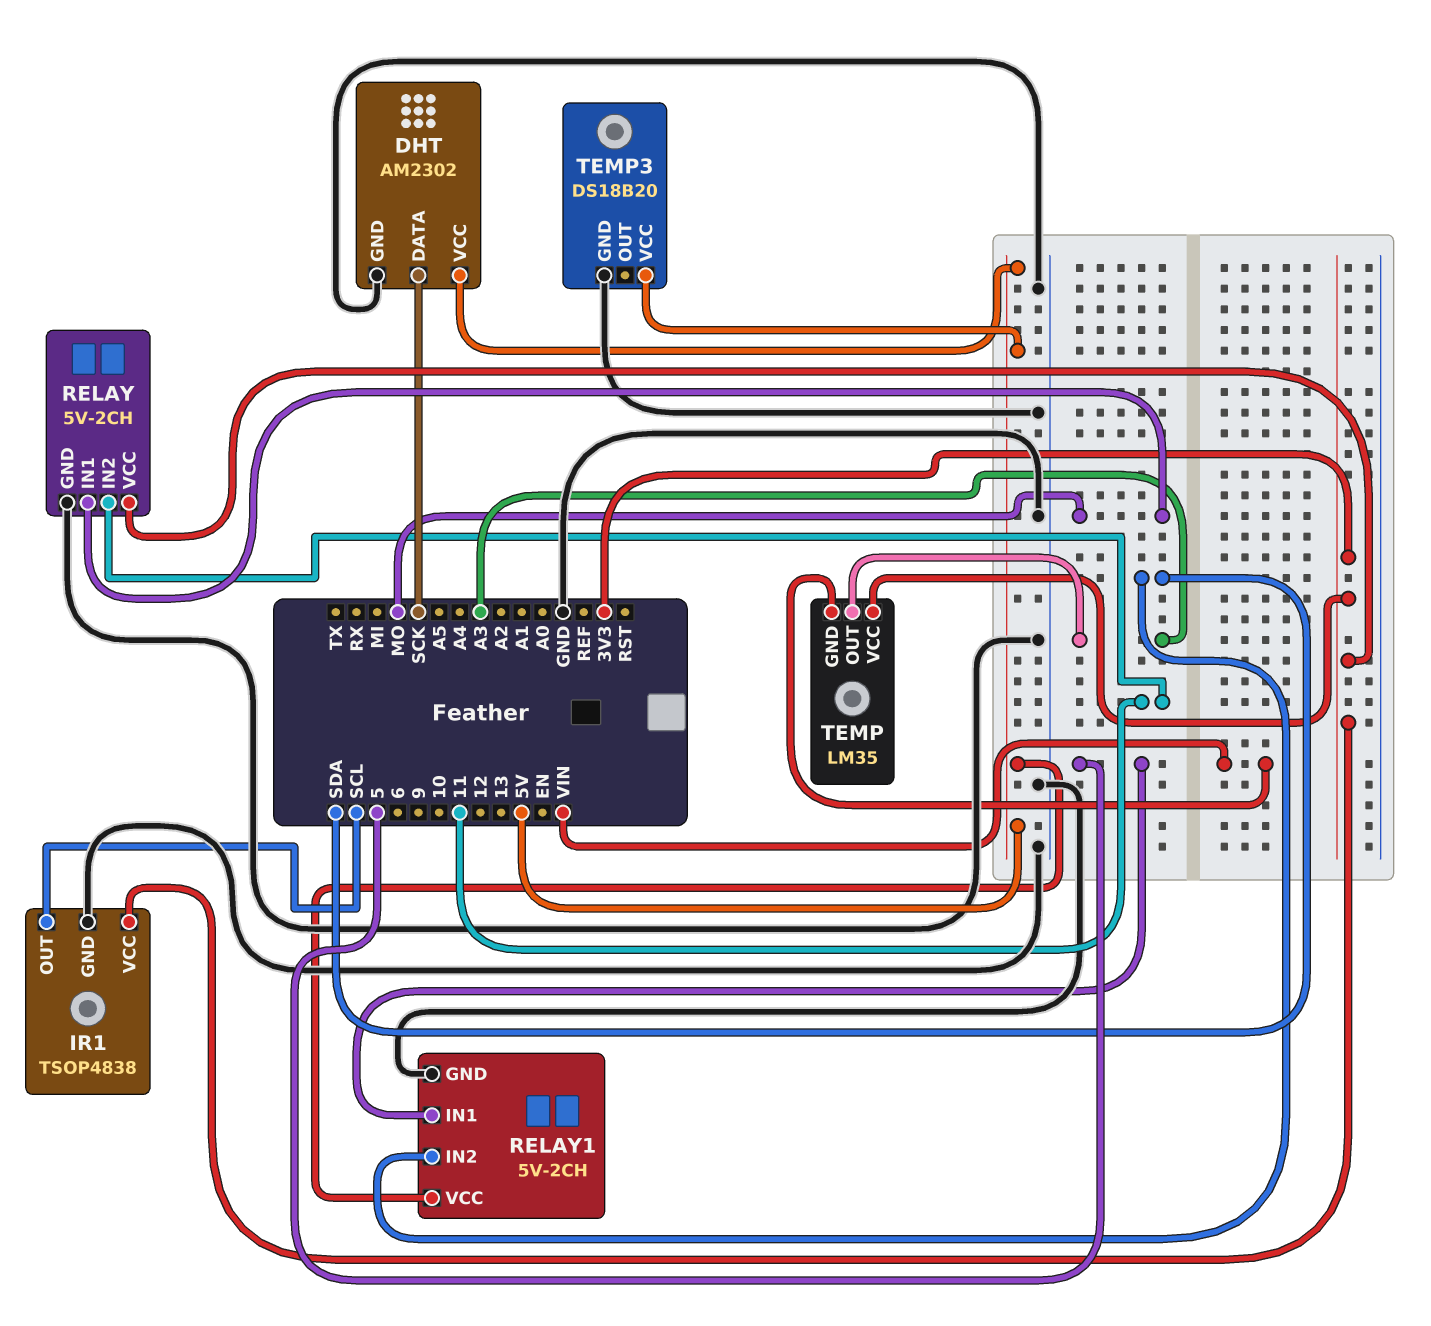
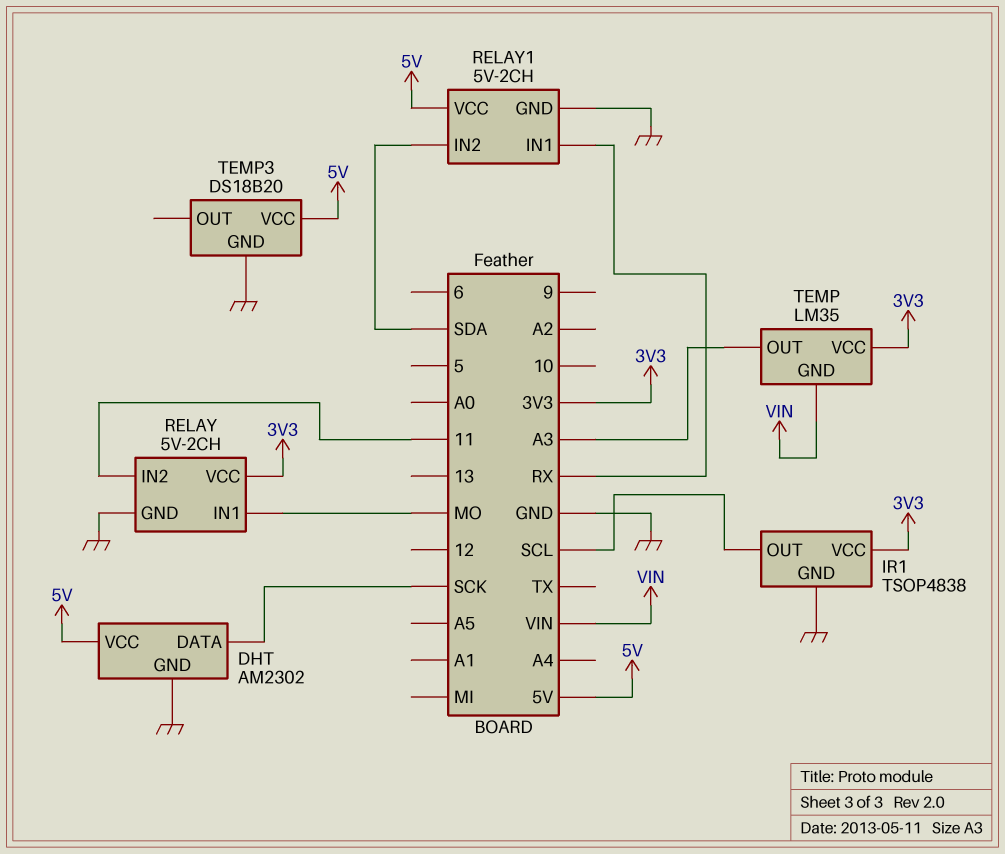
RELAY1 pin IN1: 5 -> RX

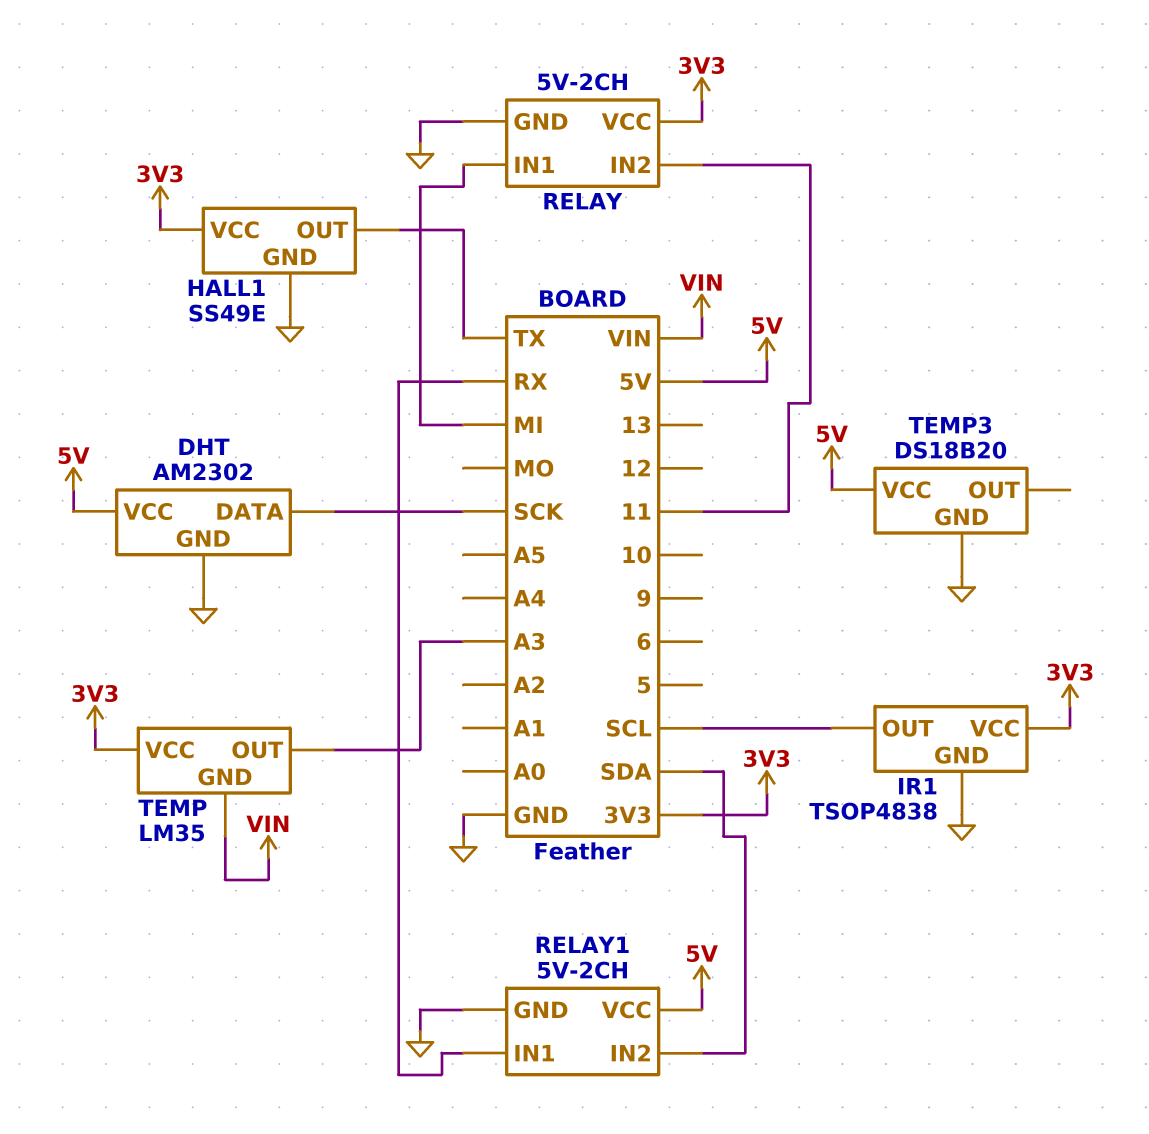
HALL1: none -> SS49E
HALL1 pin GND: none -> GND
HALL1 pin OUT: none -> TX
HALL1 pin VCC: none -> 3V3
RELAY pin IN1: MO -> MI

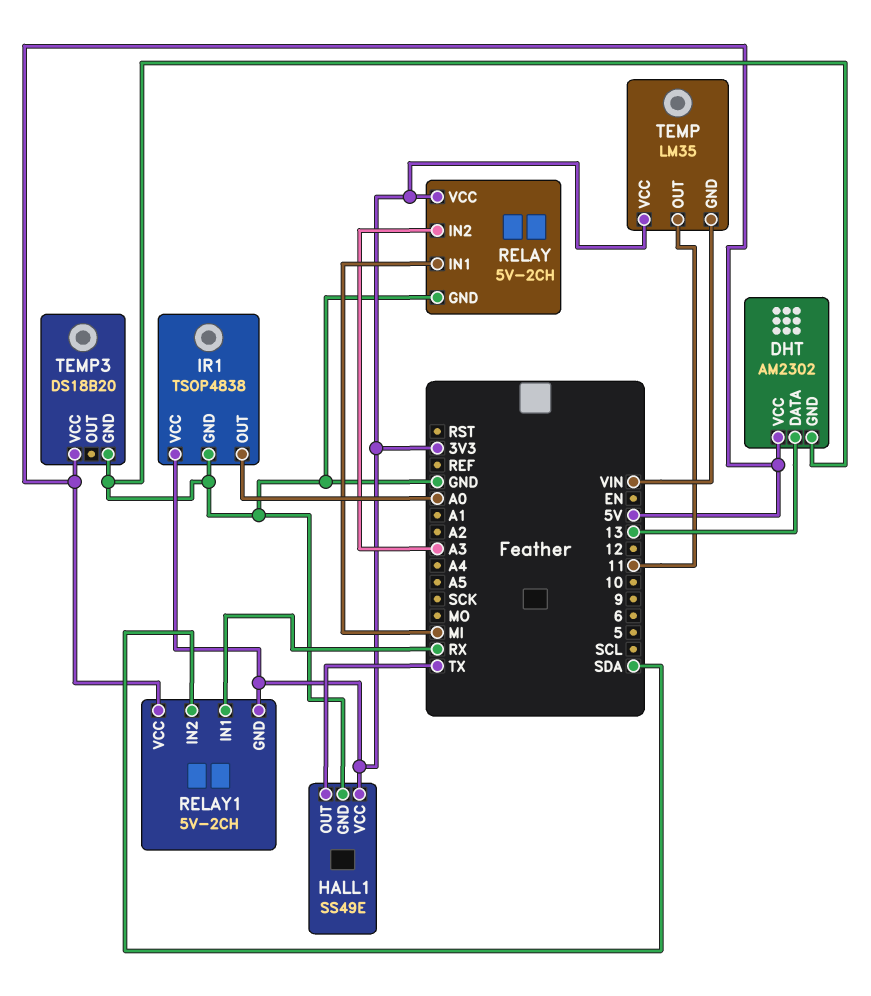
DHT pin DATA: SCK -> 13
IR1 pin OUT: SCL -> A0
RELAY pin IN2: 11 -> A3
RELAY1 pin GND: GND -> 3V3
TEMP pin OUT: A3 -> 11

